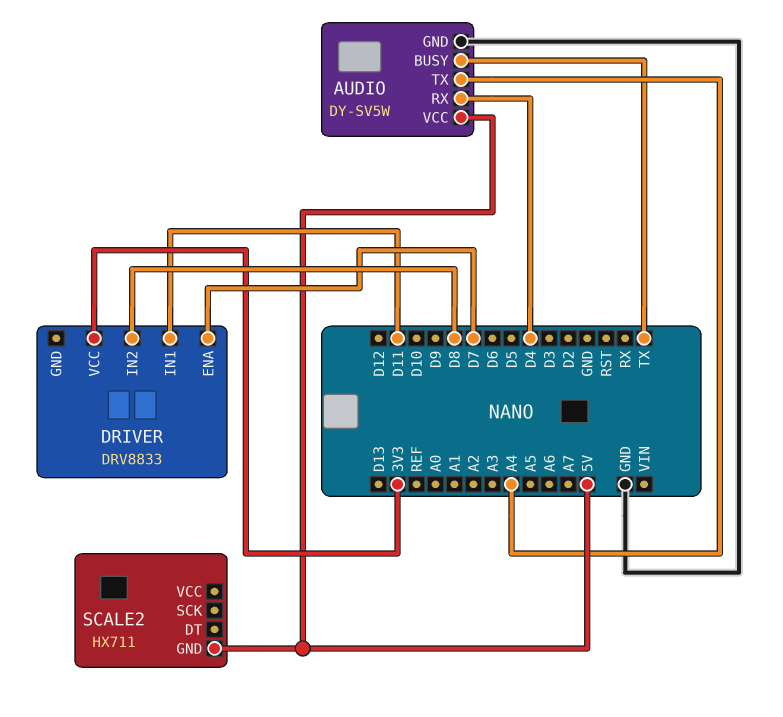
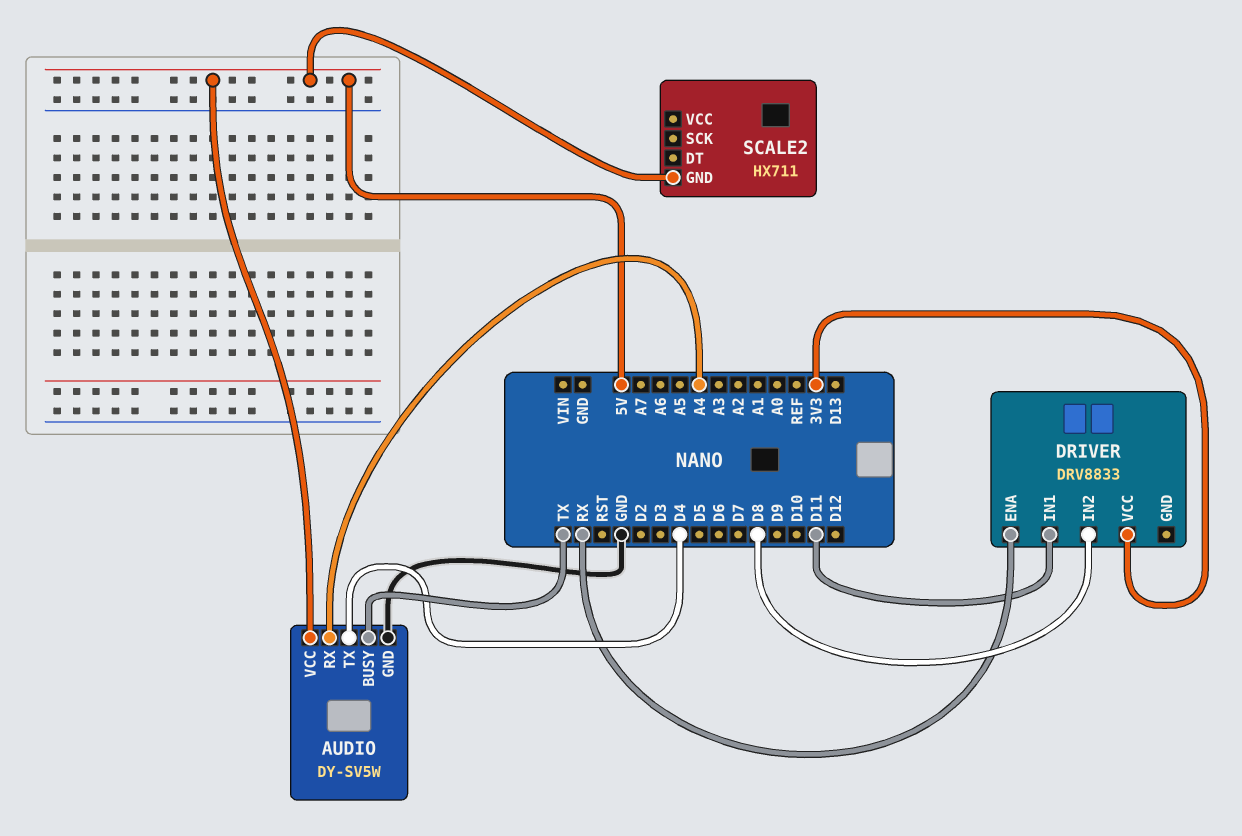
AUDIO pin RX: D4 -> A4
AUDIO pin TX: A4 -> D4
DRIVER pin ENA: D7 -> RX

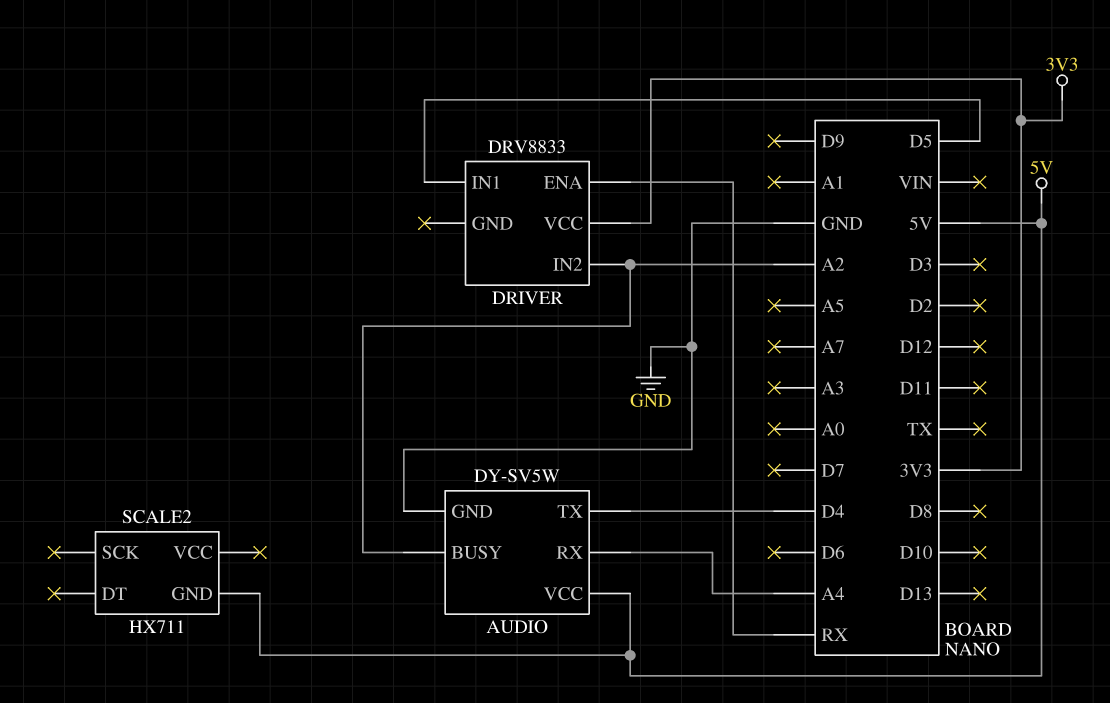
AUDIO pin BUSY: TX -> A2
DRIVER pin IN1: D11 -> D5
DRIVER pin IN2: D8 -> A2

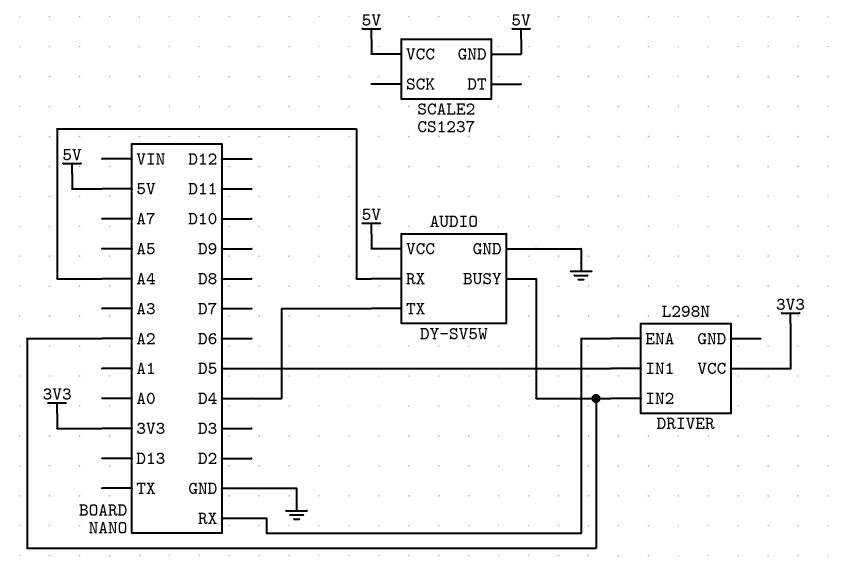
DRIVER: DRV8833 -> L298N
SCALE2: HX711 -> CS1237
SCALE2 pin VCC: none -> 5V

